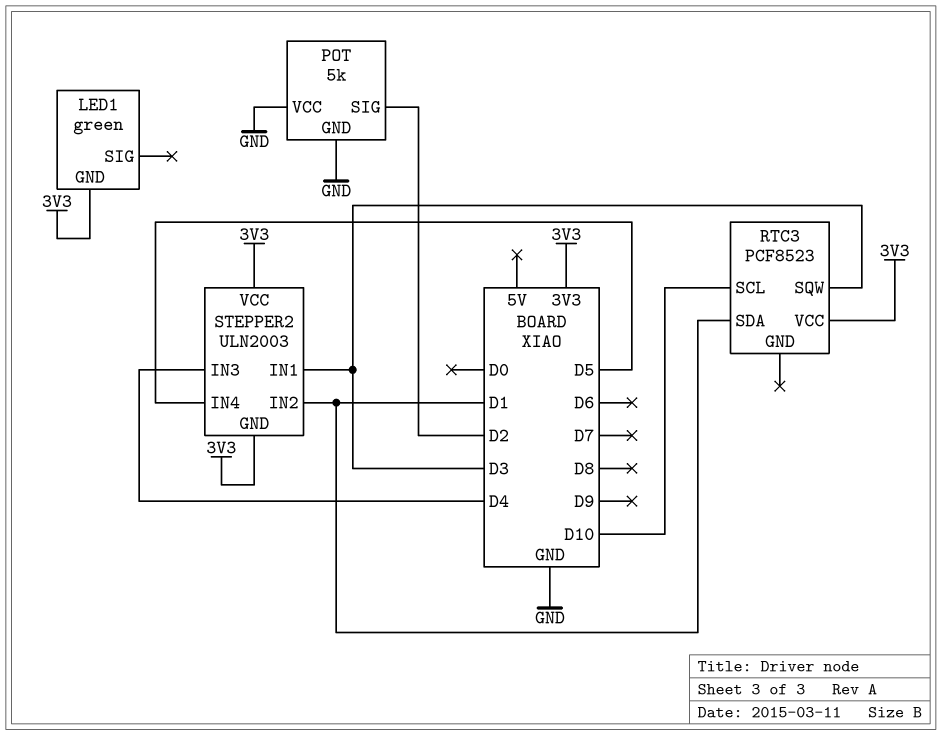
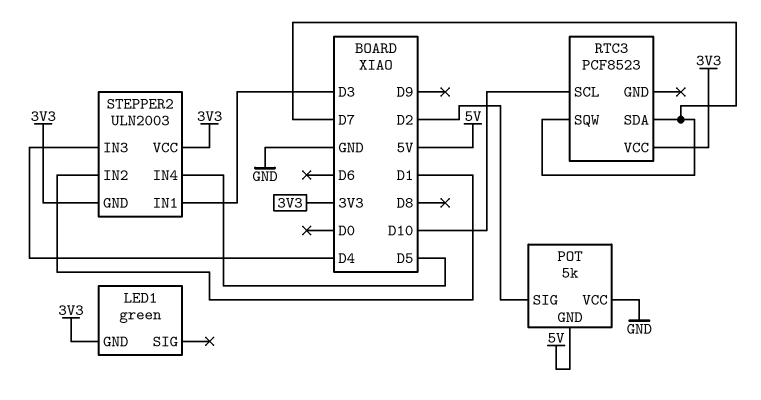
POT pin GND: GND -> 5V
RTC3 pin SDA: D1 -> D7
RTC3 pin SQW: D3 -> D7

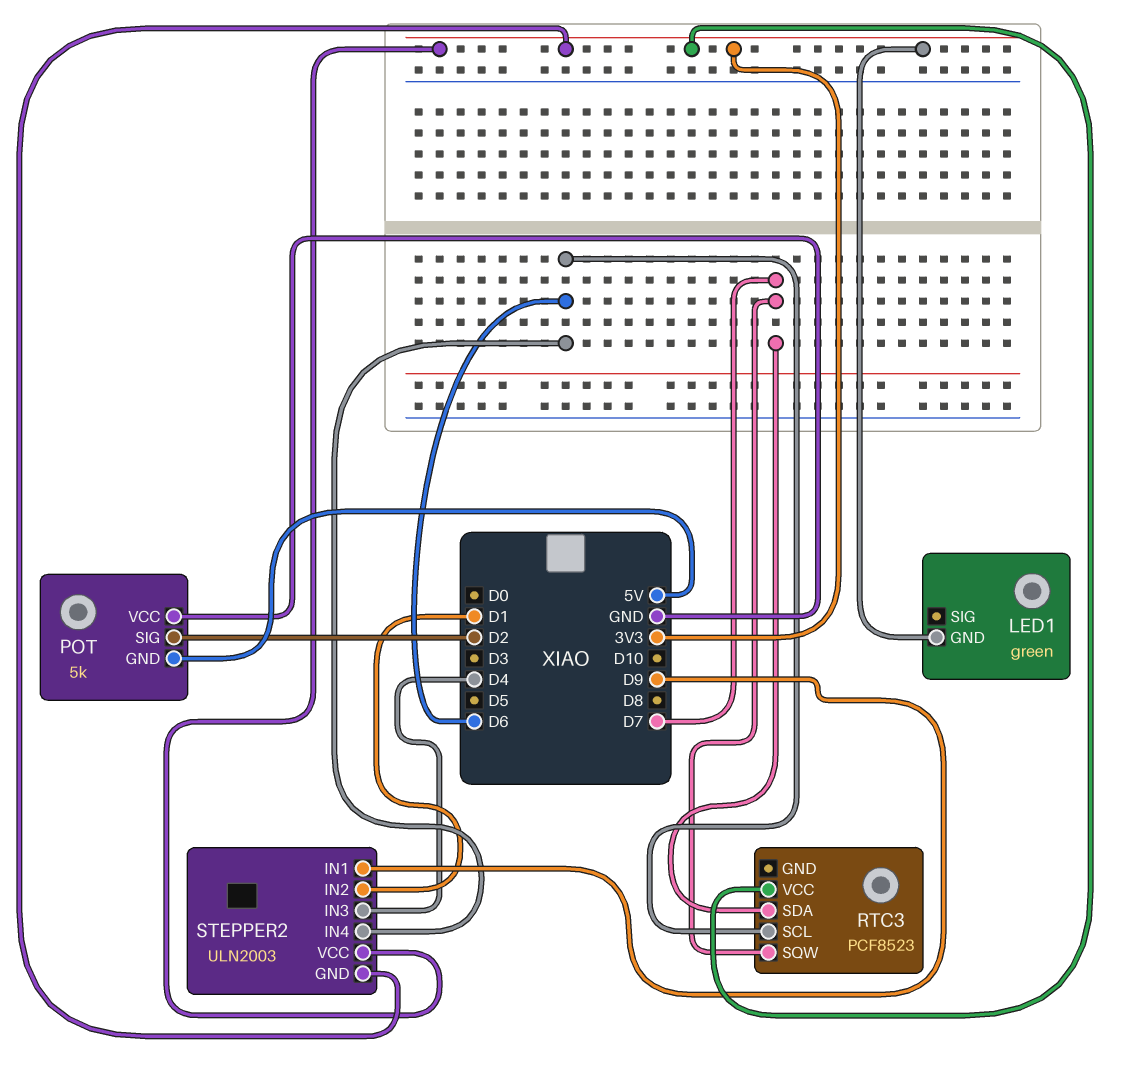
RTC3 pin SCL: D10 -> D6
STEPPER2 pin IN1: D3 -> D9
STEPPER2 pin IN4: D5 -> D6

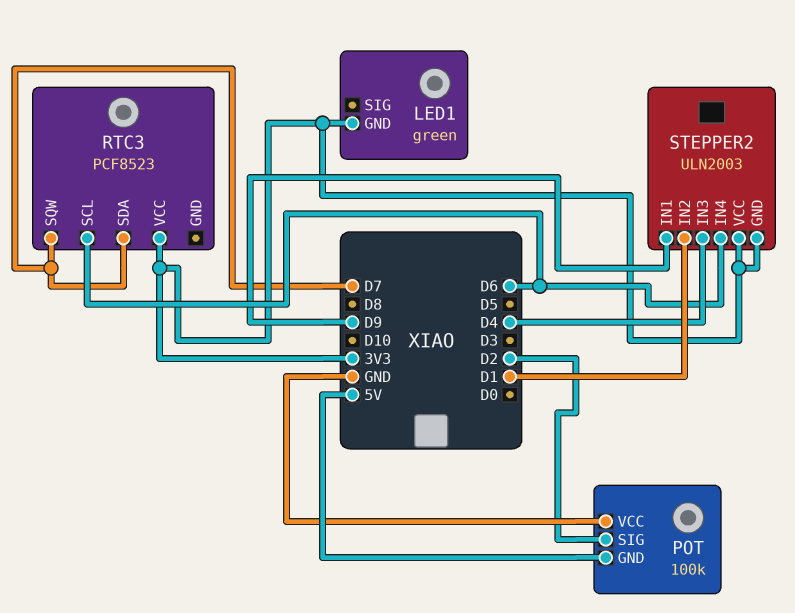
POT: 5k -> 100k

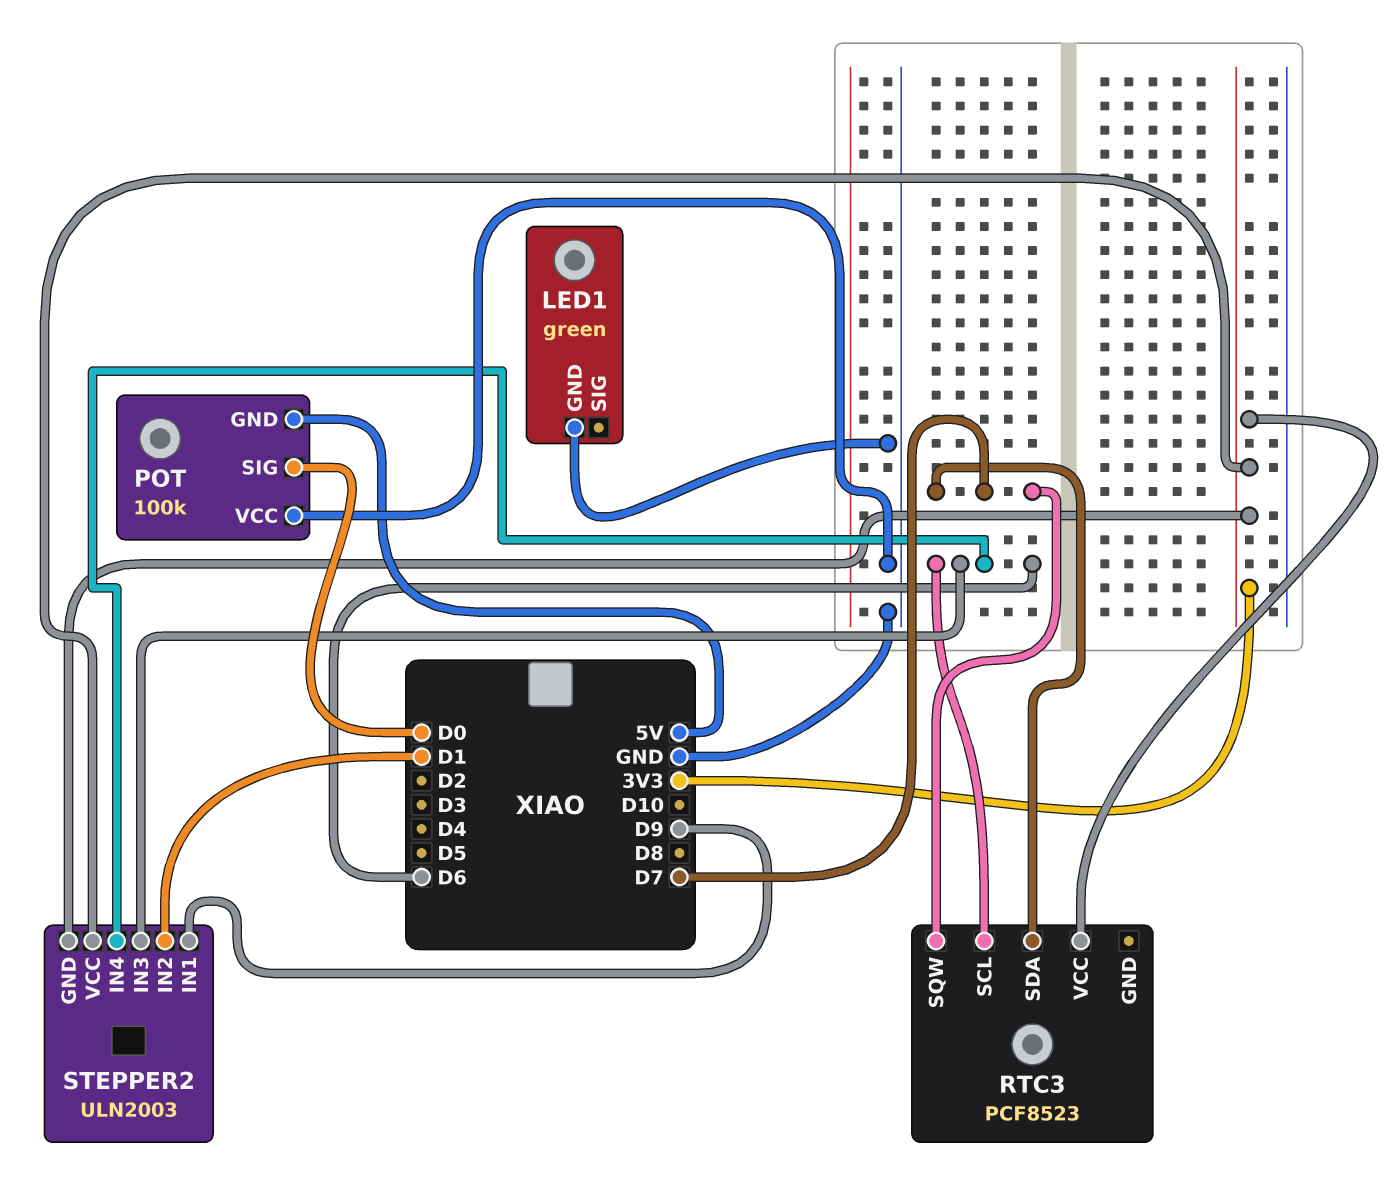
LED1 pin GND: 3V3 -> GND
POT pin SIG: D2 -> D0
STEPPER2 pin IN3: D4 -> D6

